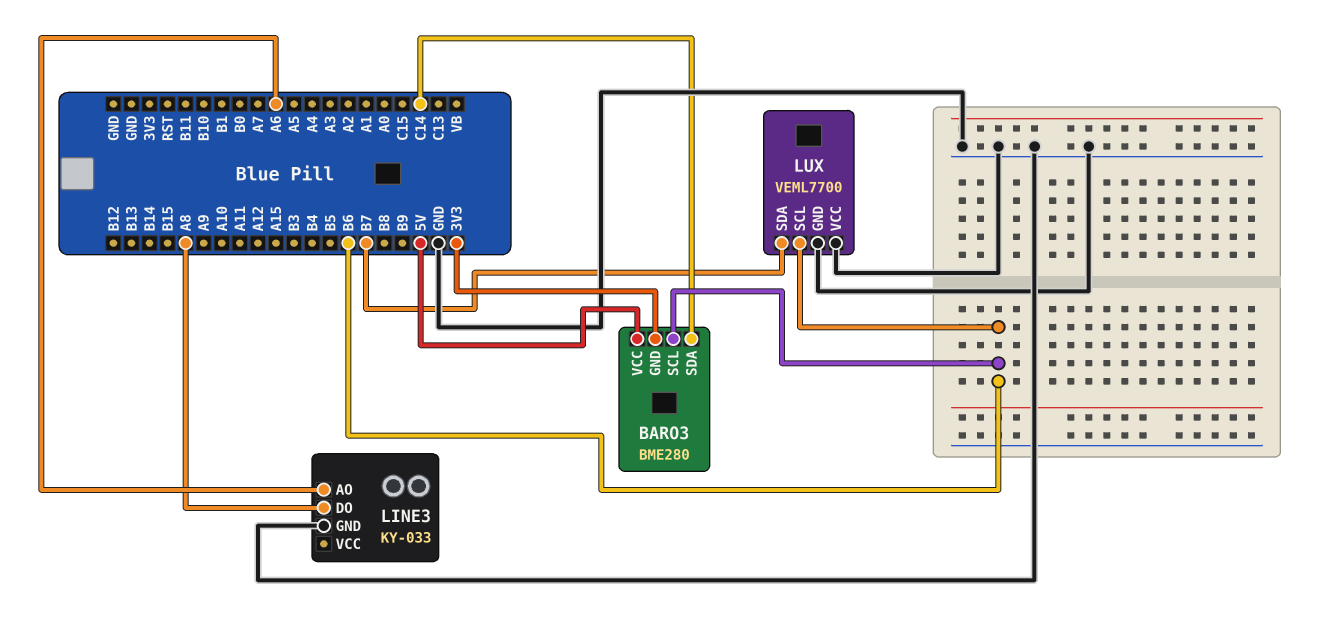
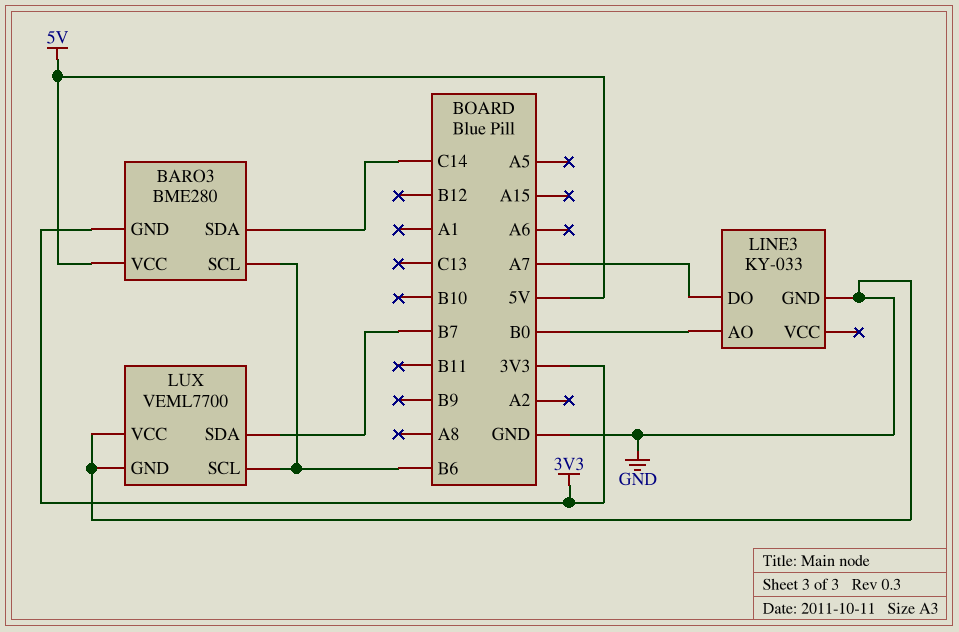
LINE3 pin AO: A6 -> B0
LINE3 pin DO: A8 -> A7

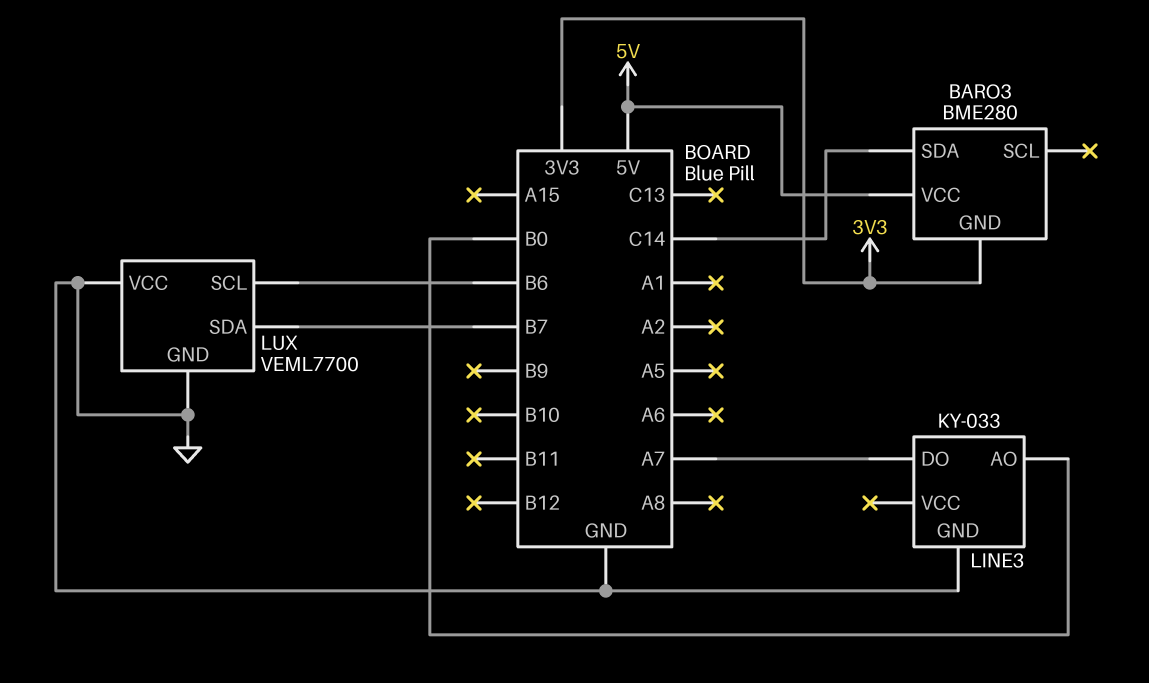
BARO3 pin SCL: B6 -> none

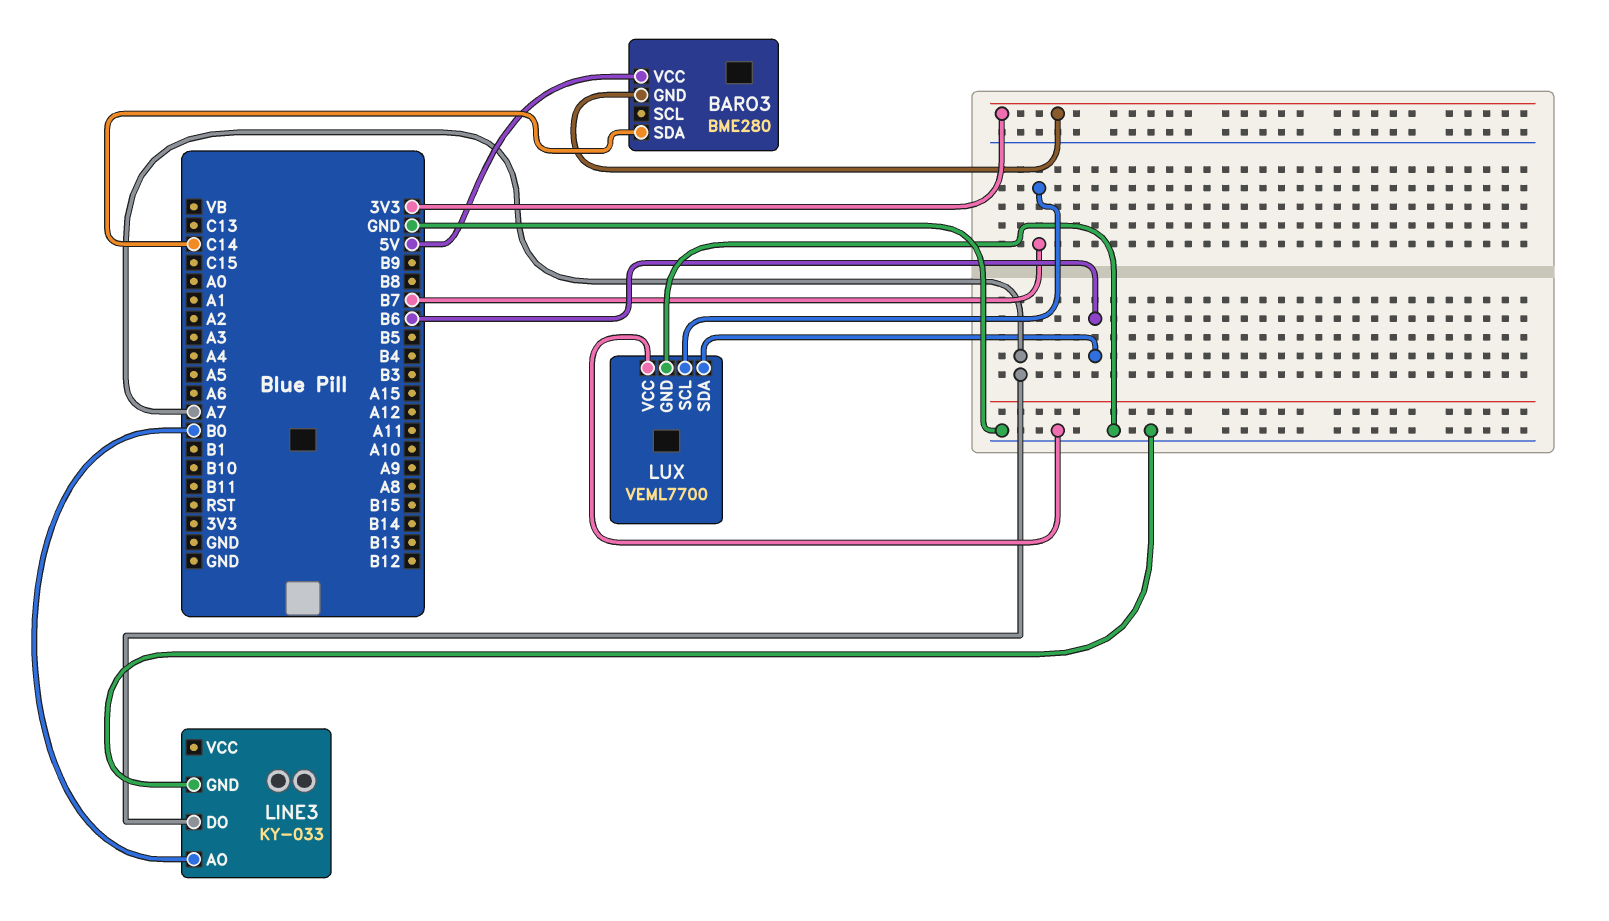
LUX pin SCL: B6 -> B7
LUX pin SDA: B7 -> B6

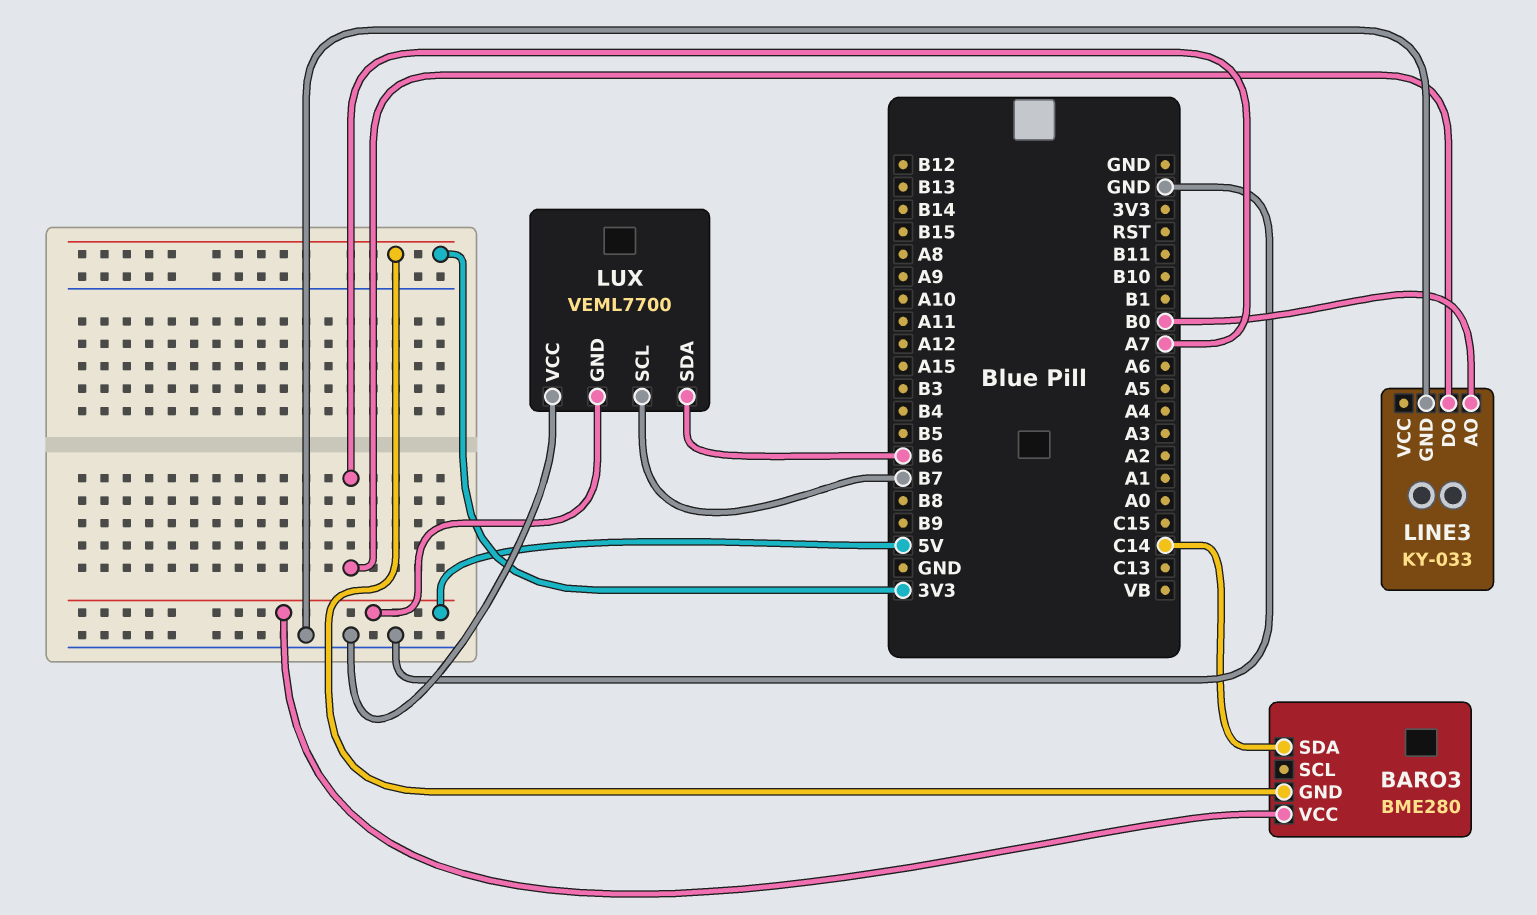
LUX pin GND: GND -> 5V

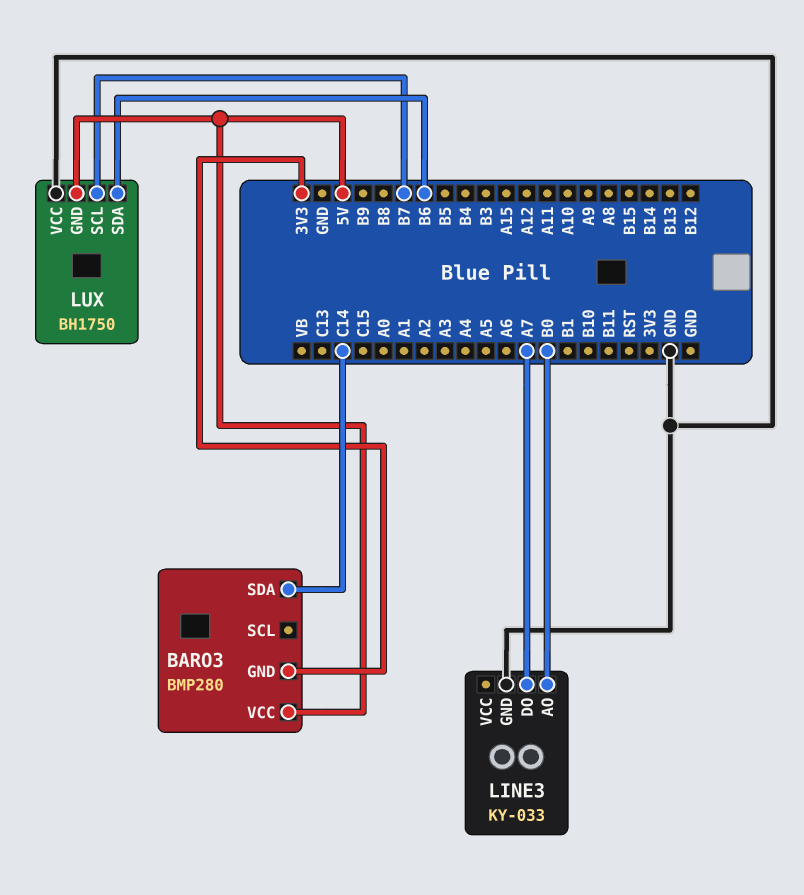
BARO3: BME280 -> BMP280
LUX: VEML7700 -> BH1750

